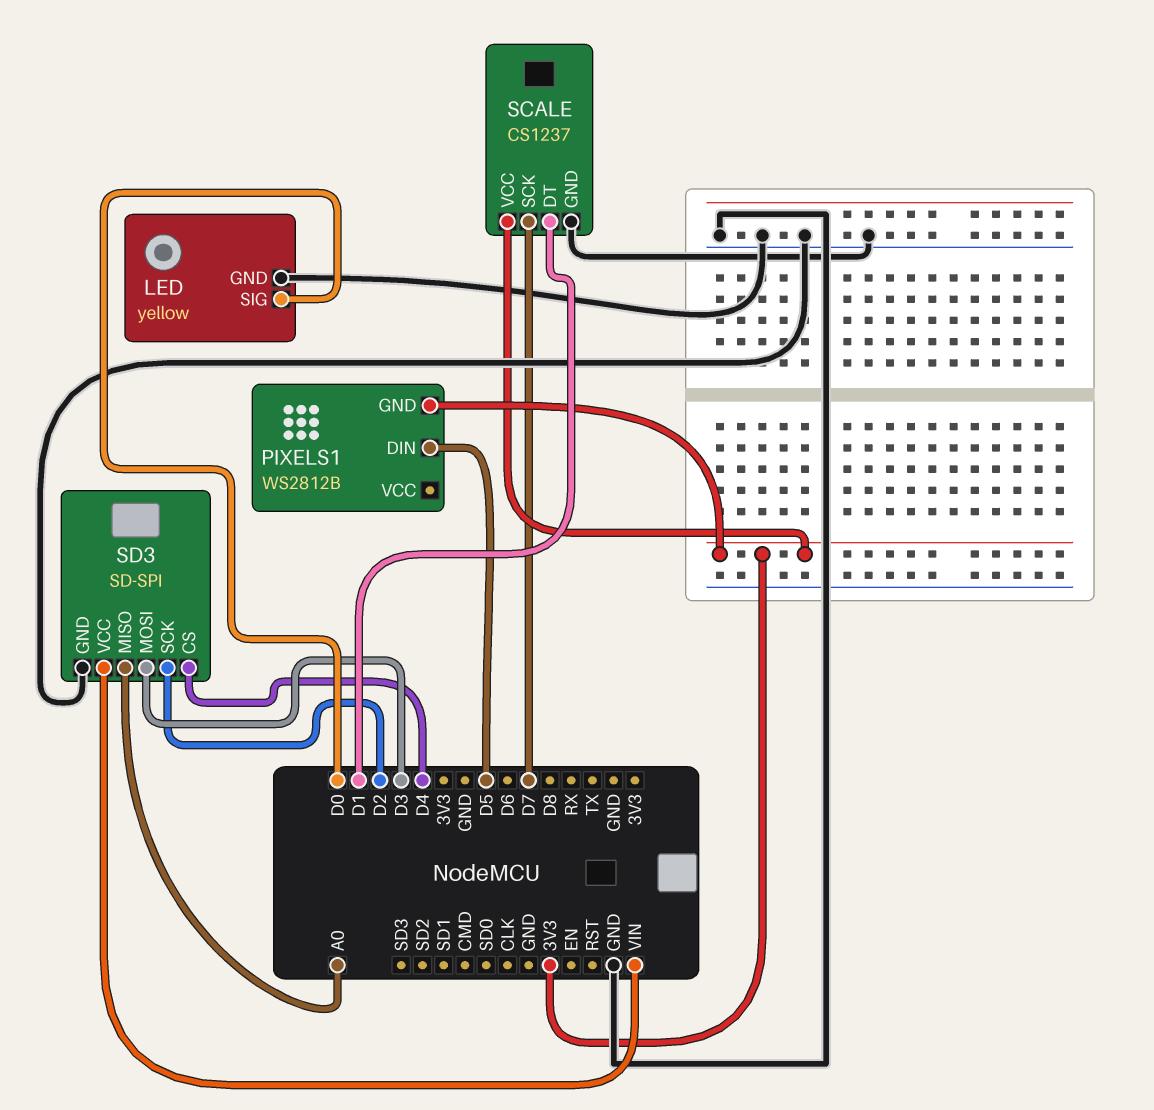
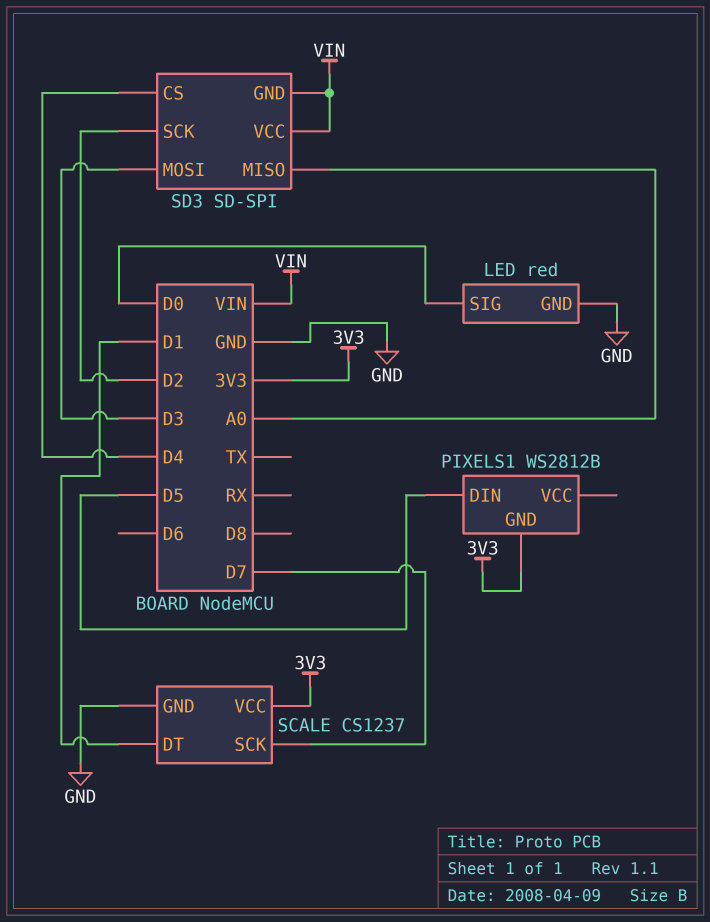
LED: yellow -> red
SD3 pin GND: GND -> VIN

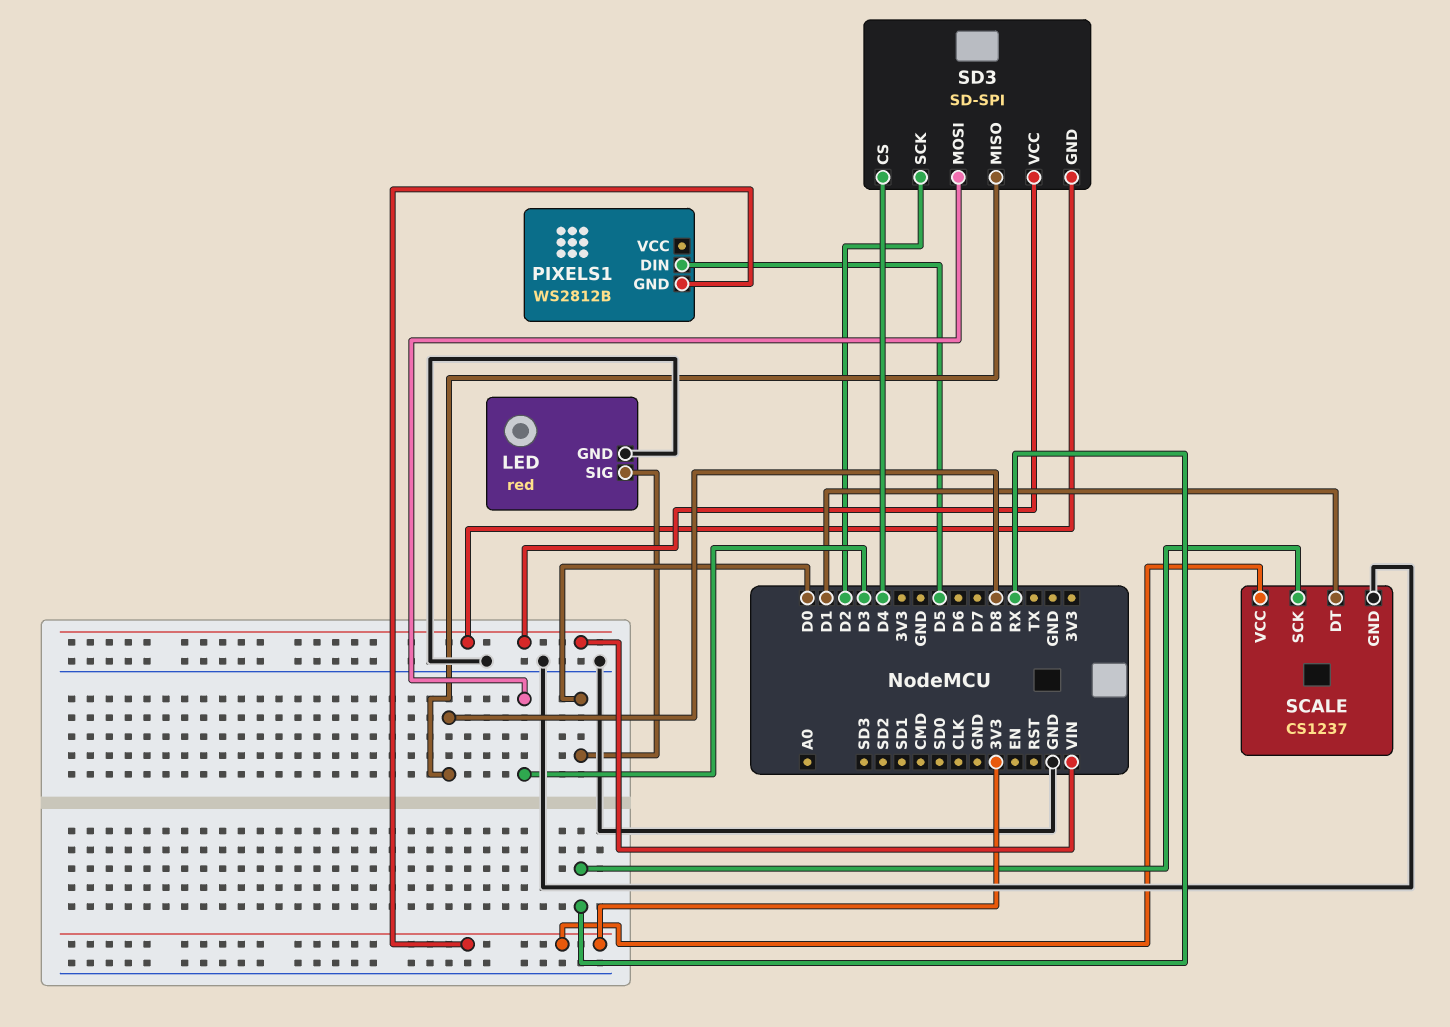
SCALE pin SCK: D7 -> RX
SD3 pin MISO: A0 -> D8

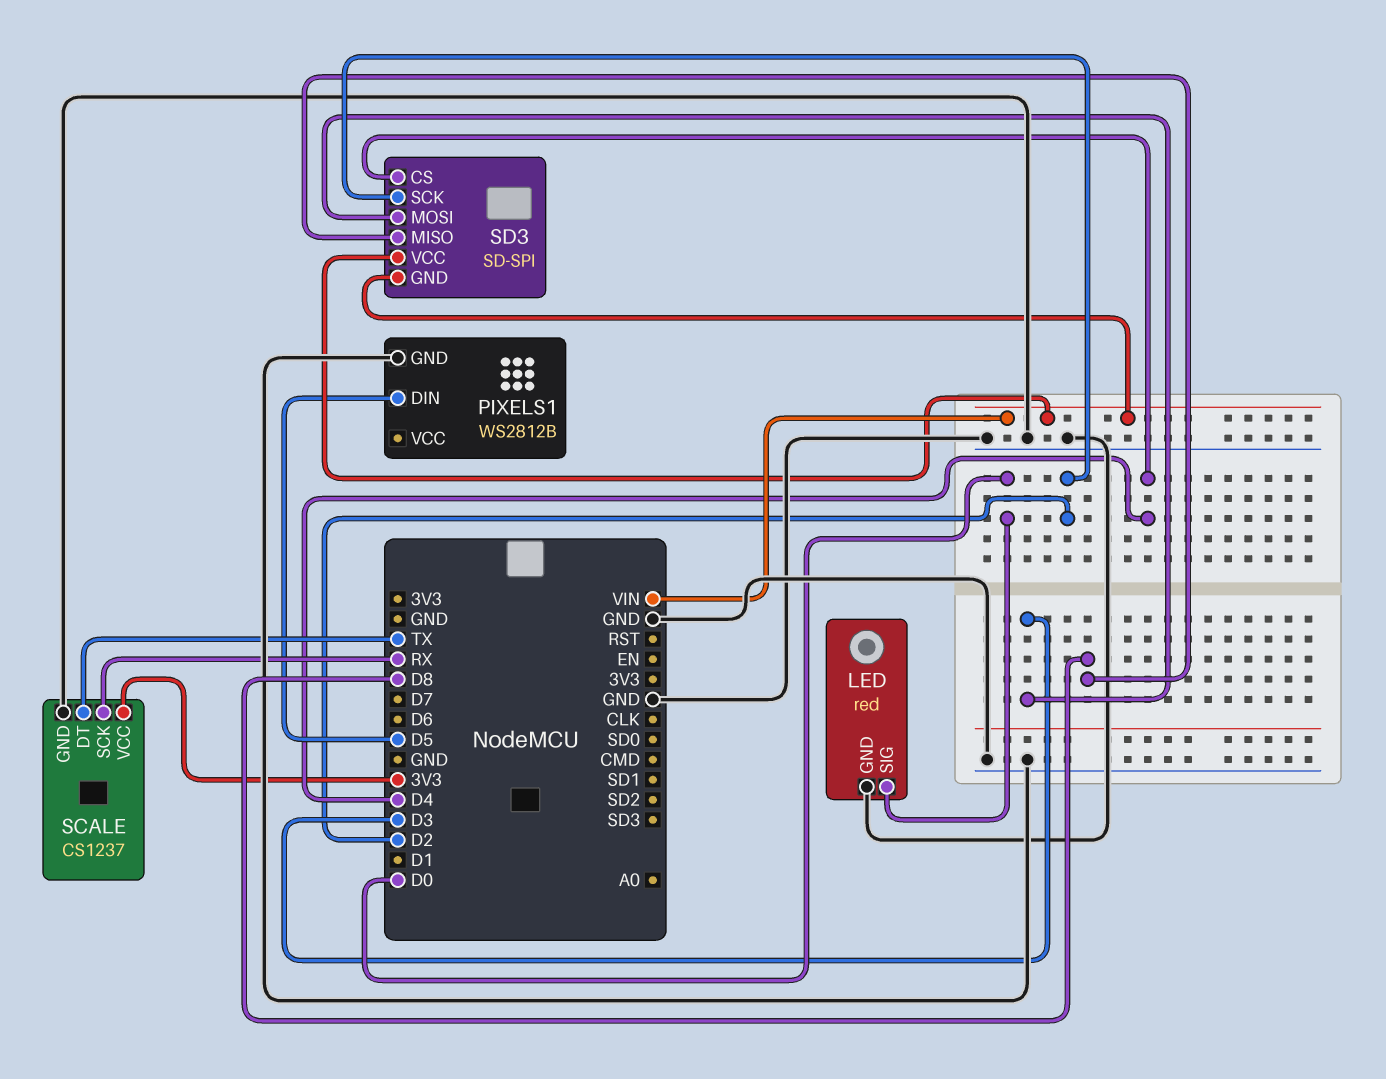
PIXELS1 pin GND: 3V3 -> GND
SCALE pin DT: D1 -> TX

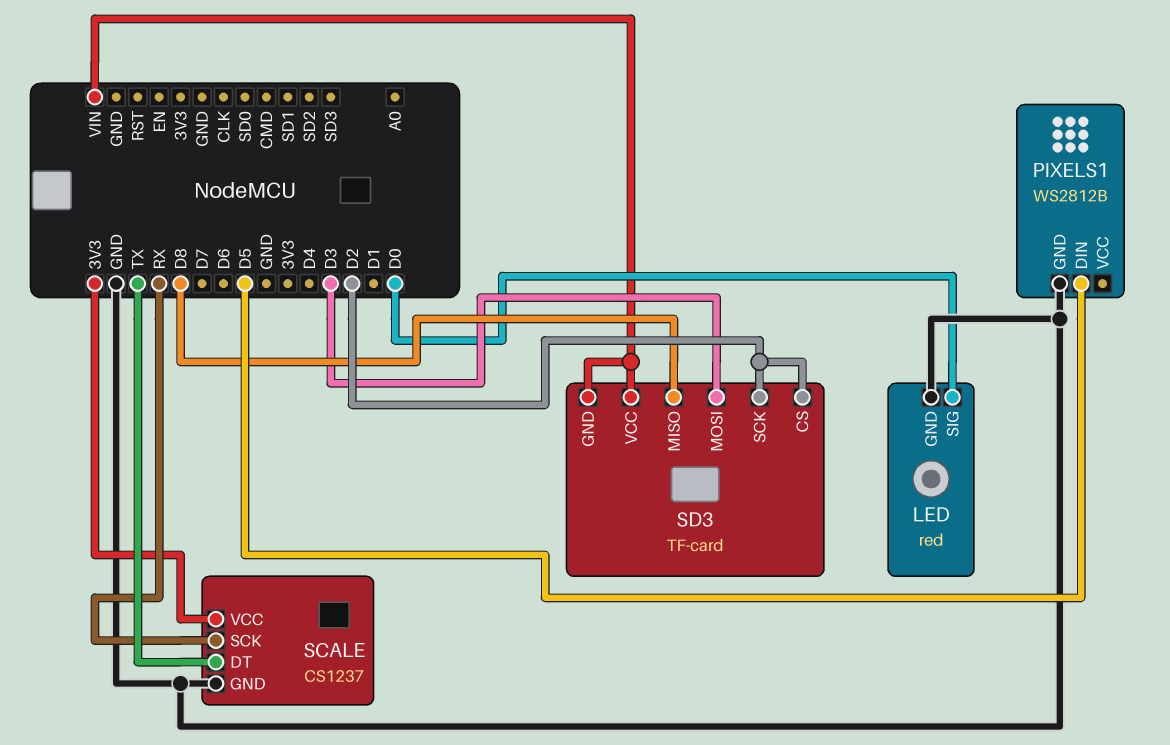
SD3: SD-SPI -> TF-card
SD3 pin CS: D4 -> D2

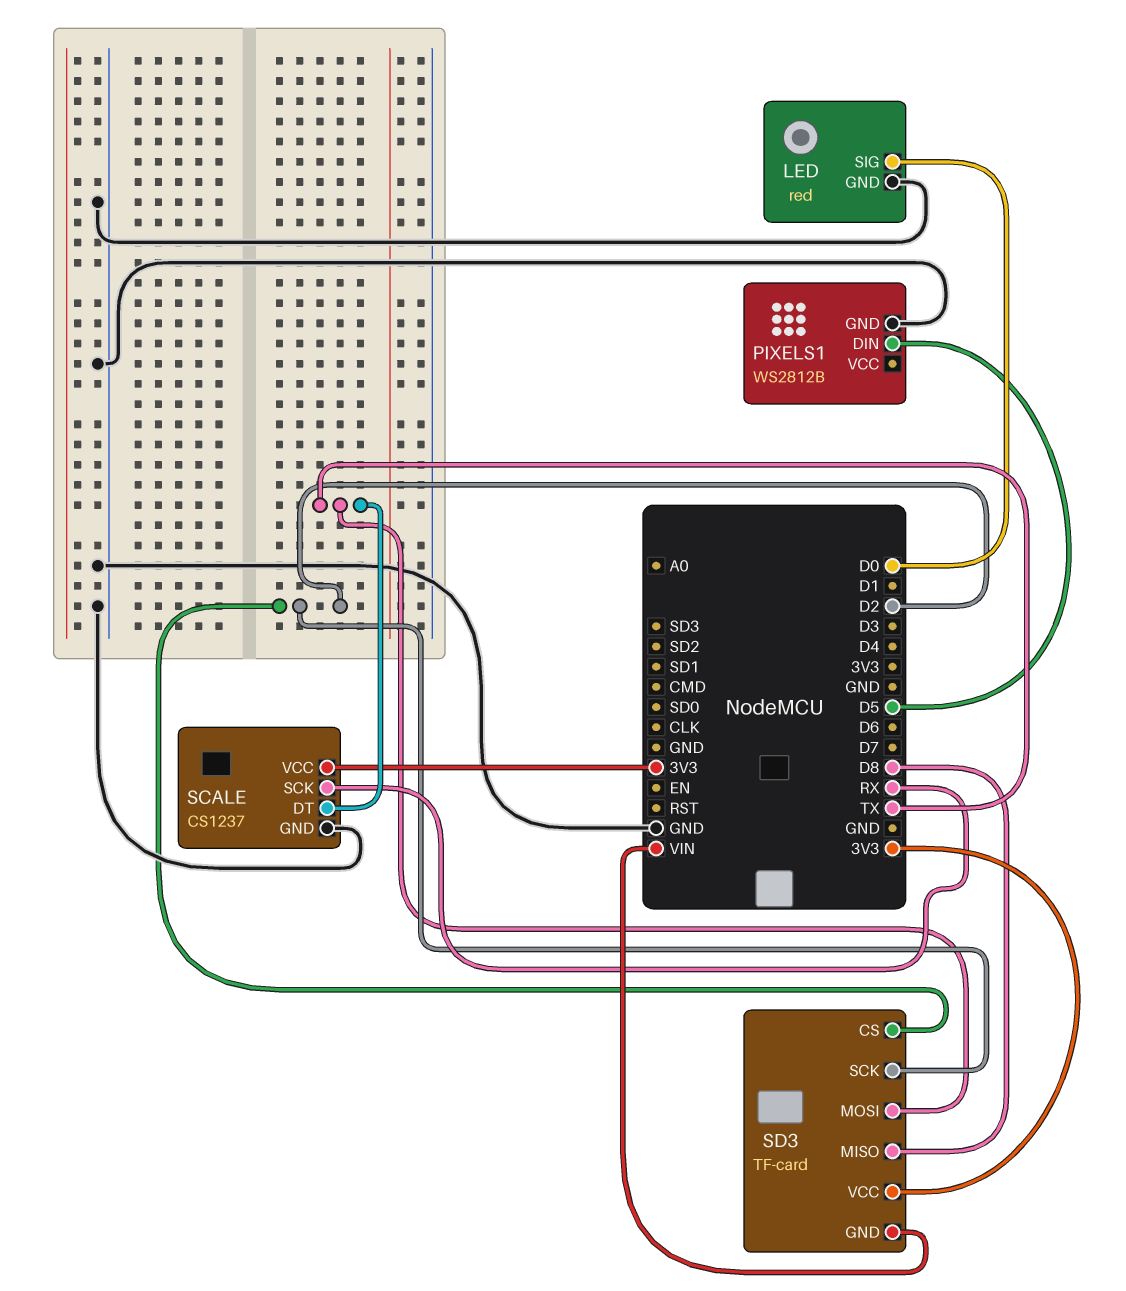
SD3 pin MOSI: D3 -> TX
SD3 pin VCC: VIN -> 3V3

